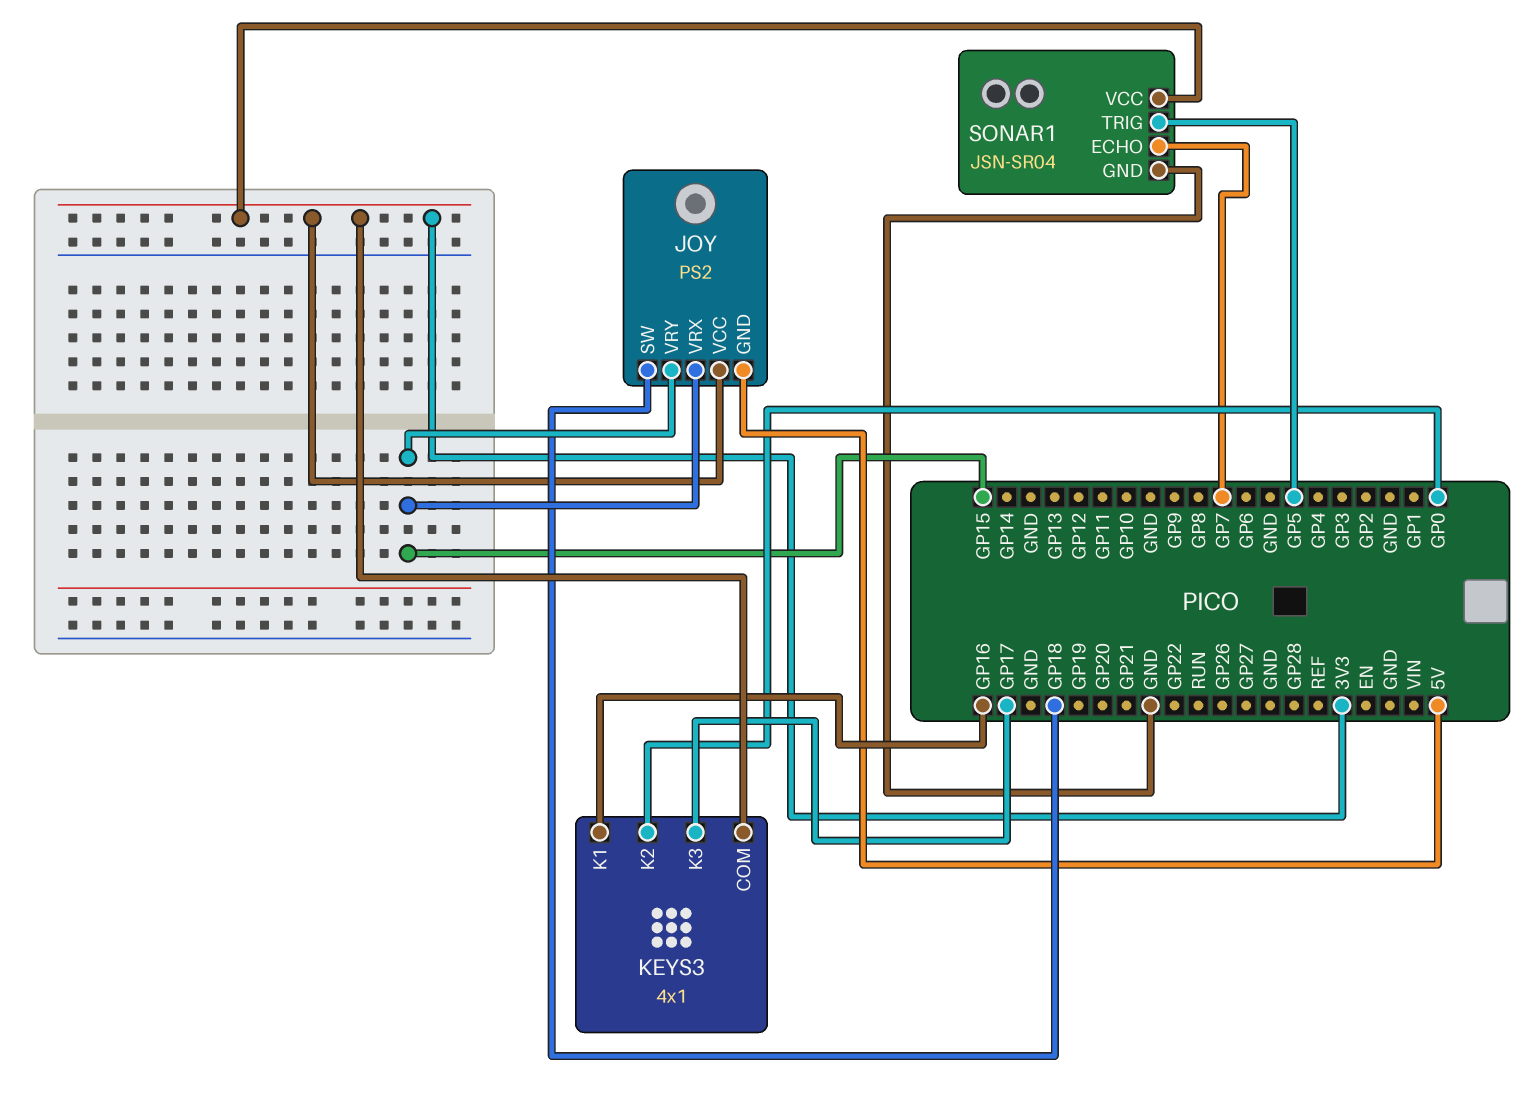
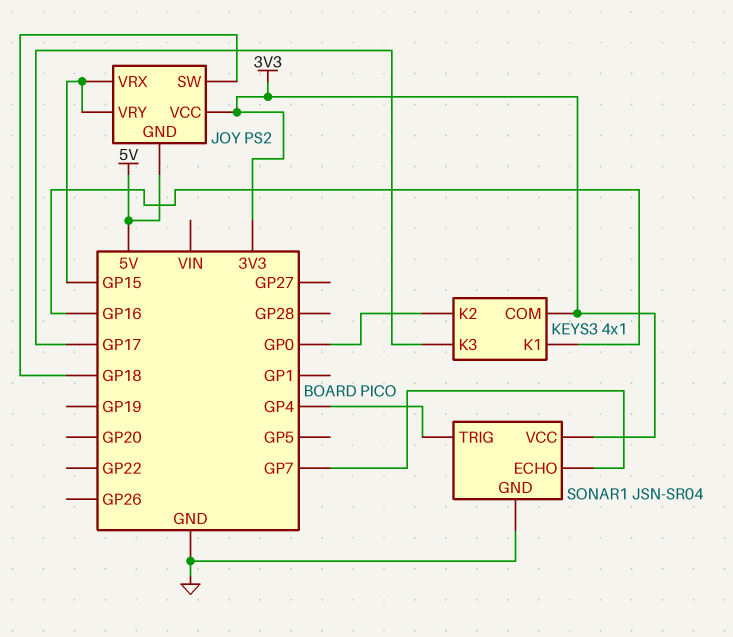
SONAR1 pin TRIG: GP5 -> GP4

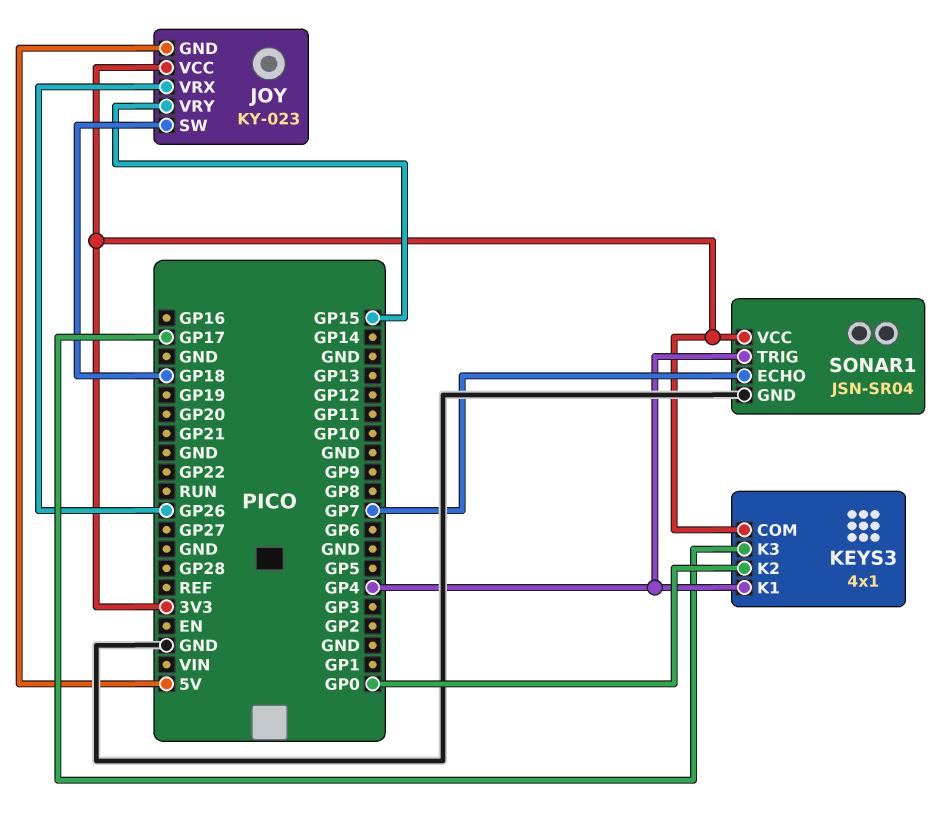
JOY: PS2 -> KY-023
JOY pin VRX: GP15 -> GP26
KEYS3 pin K1: GP16 -> GP4

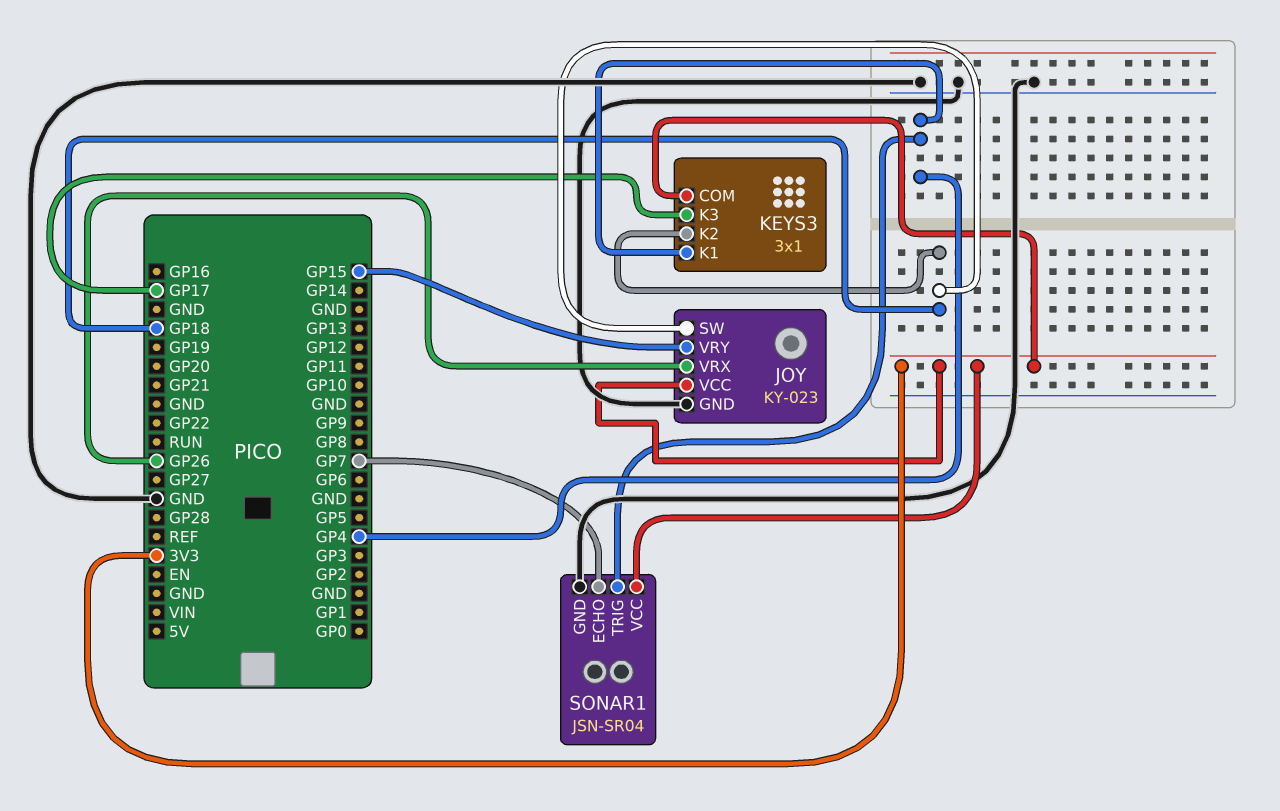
JOY pin GND: 5V -> GND
KEYS3: 4x1 -> 3x1
KEYS3 pin K2: GP0 -> GP18

